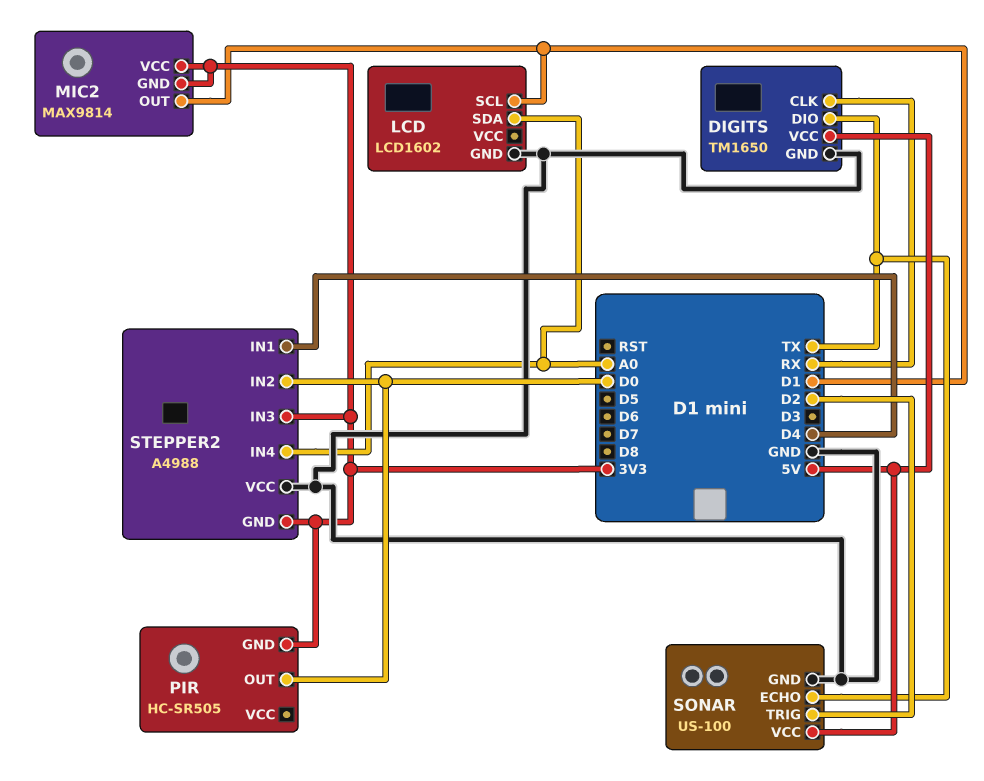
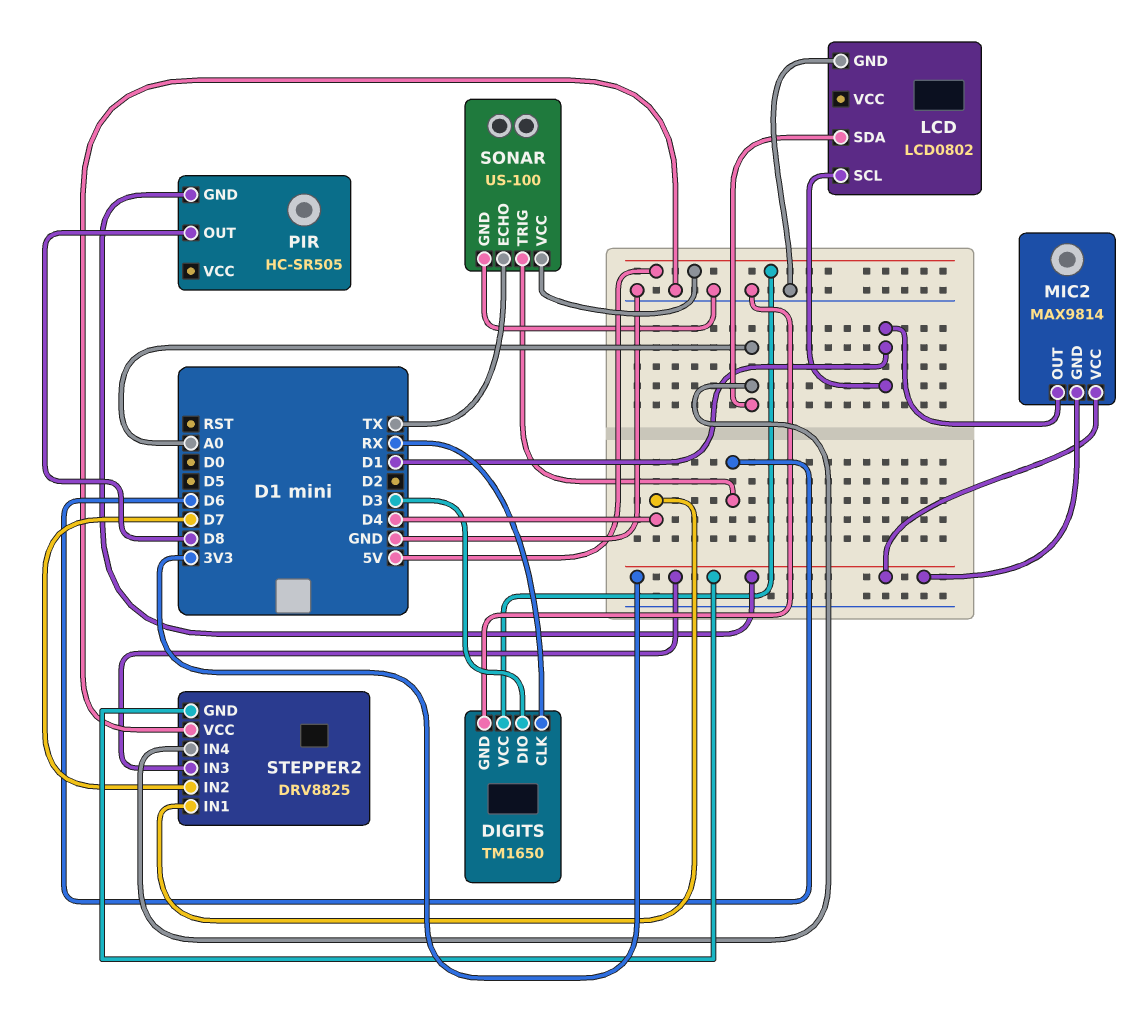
DIGITS pin DIO: TX -> D3
LCD: LCD1602 -> LCD0802
PIR pin OUT: D0 -> D8
SONAR pin TRIG: D2 -> D6
STEPPER2: A4988 -> DRV8825
STEPPER2 pin IN2: D0 -> D7

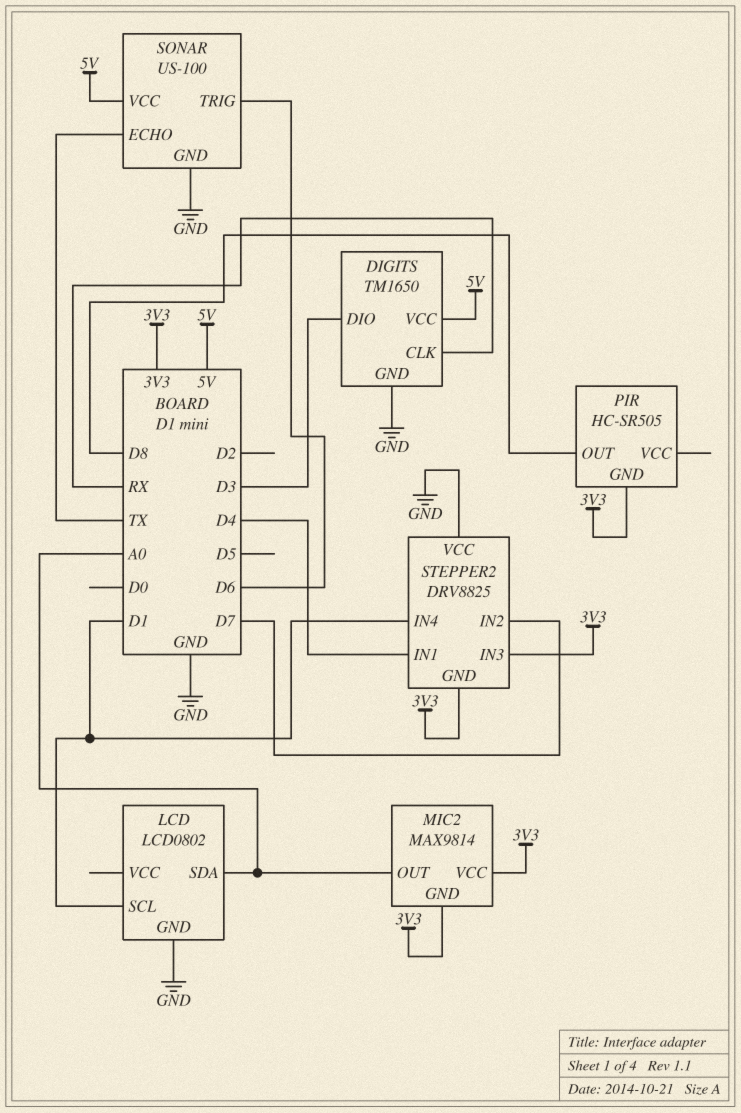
MIC2 pin OUT: D1 -> A0
STEPPER2 pin IN4: A0 -> D1

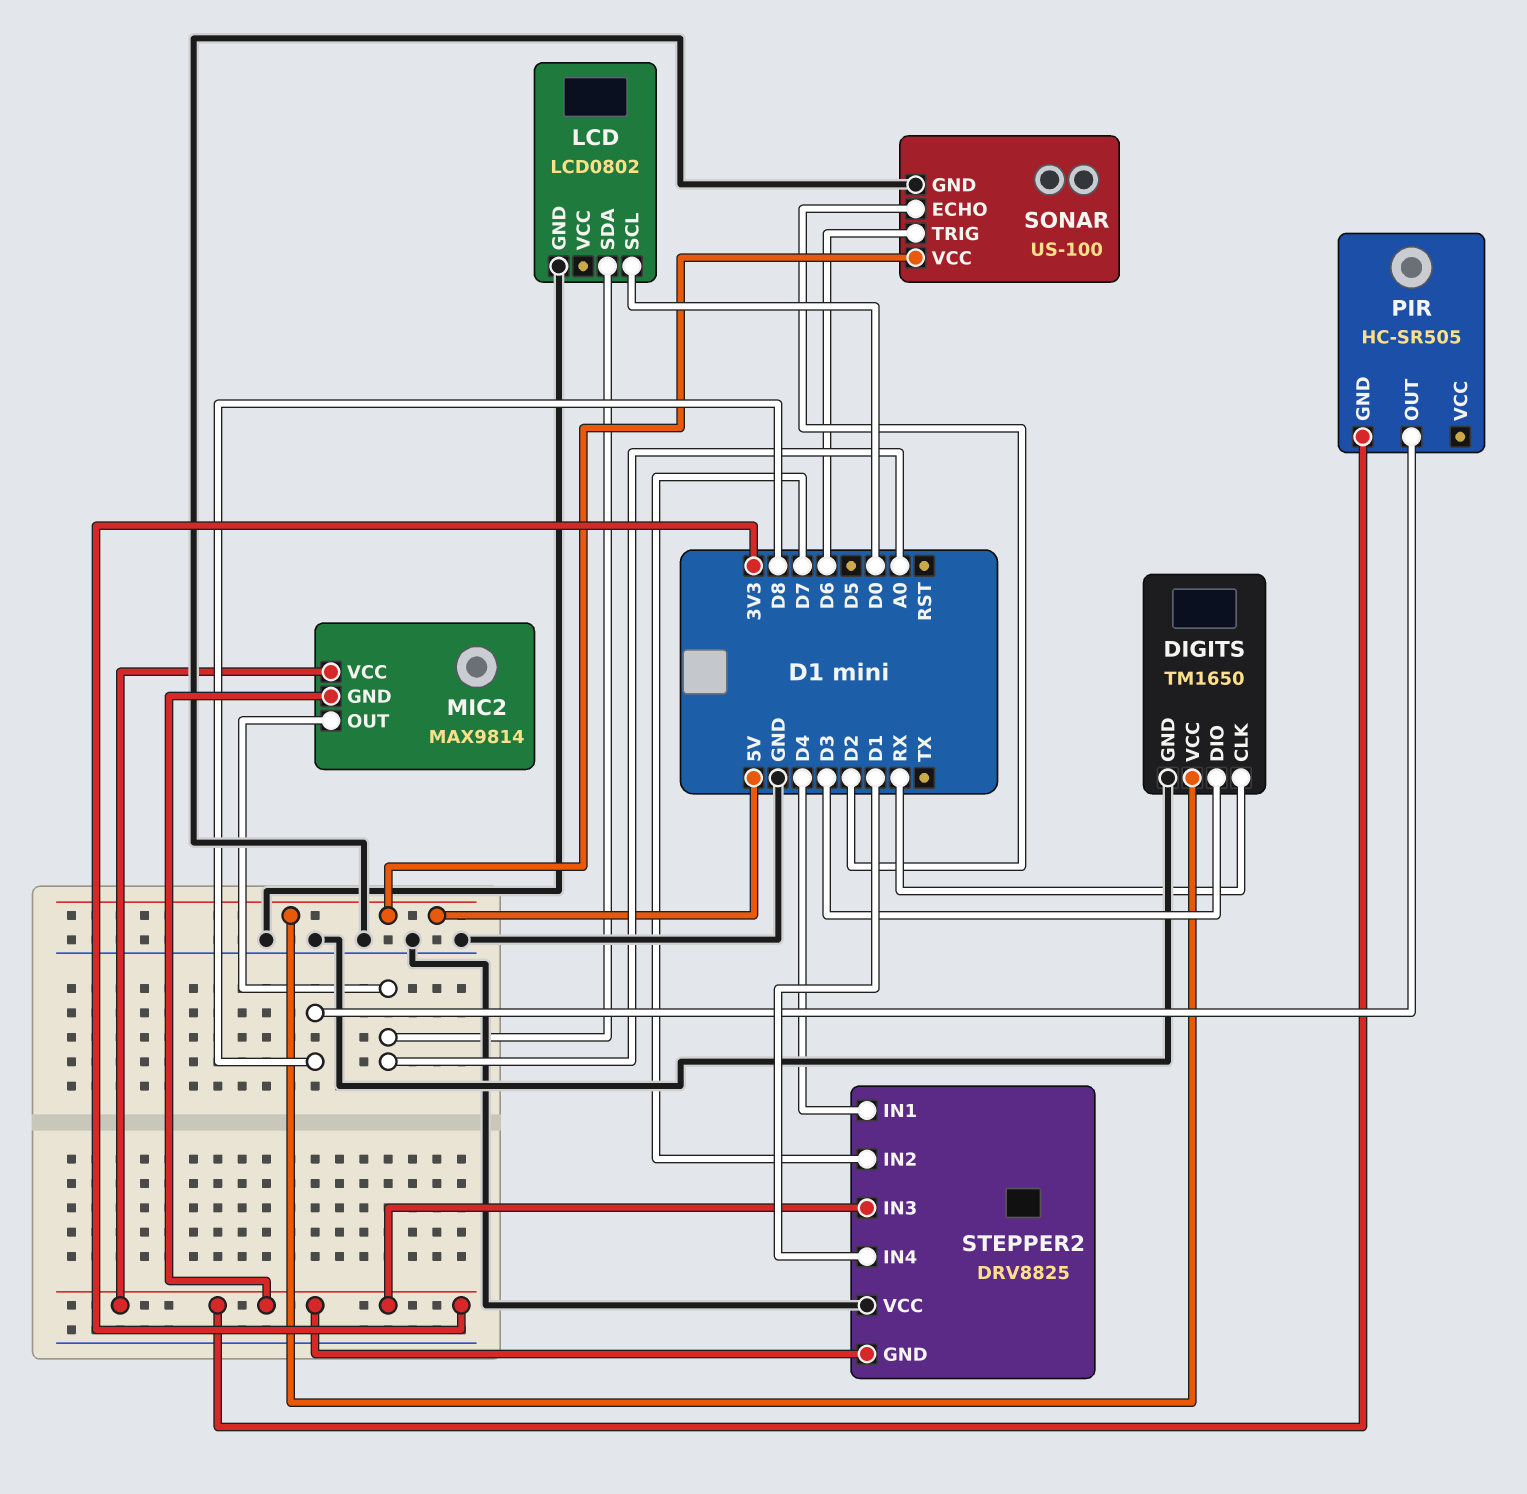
LCD pin SCL: D1 -> D0
SONAR pin ECHO: TX -> D2

